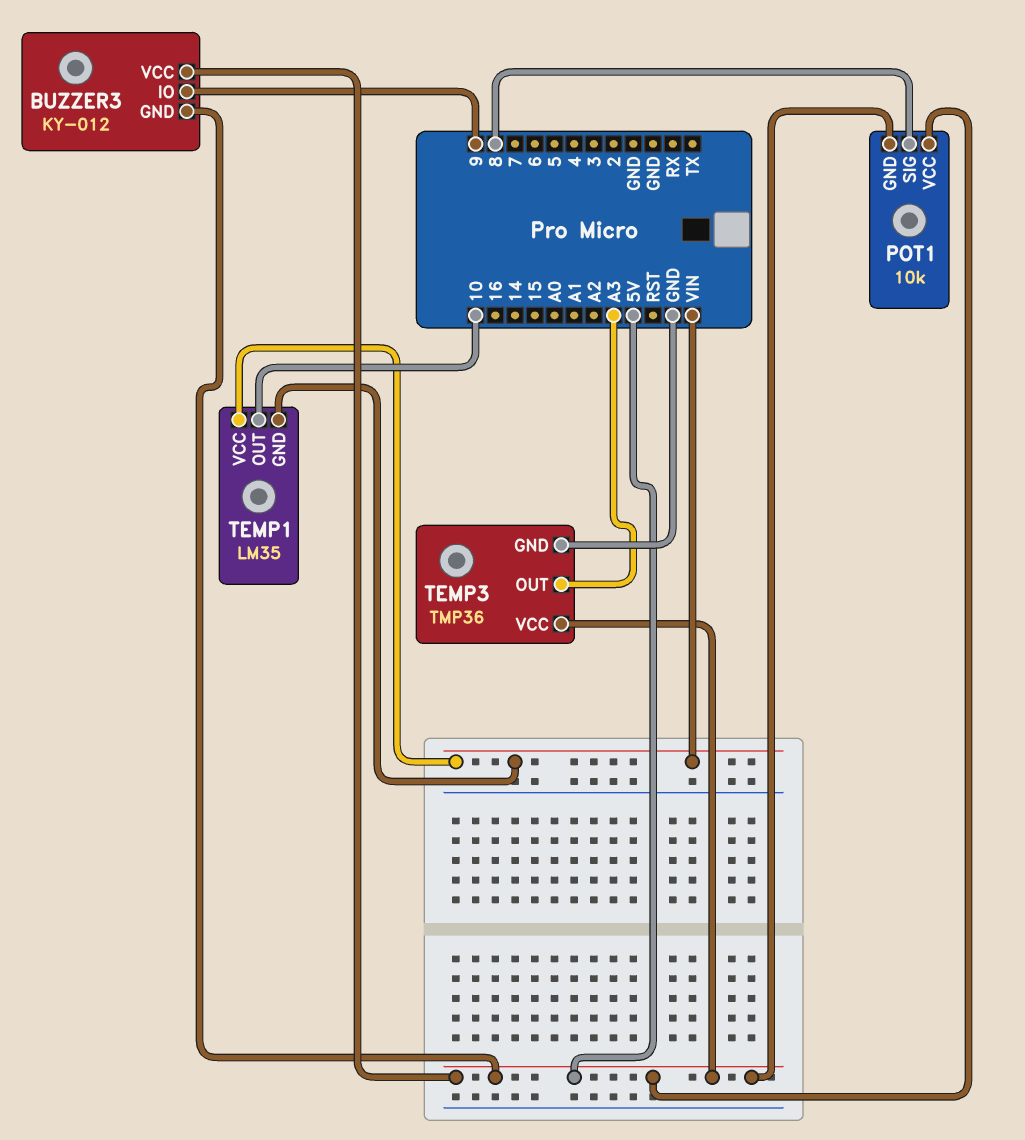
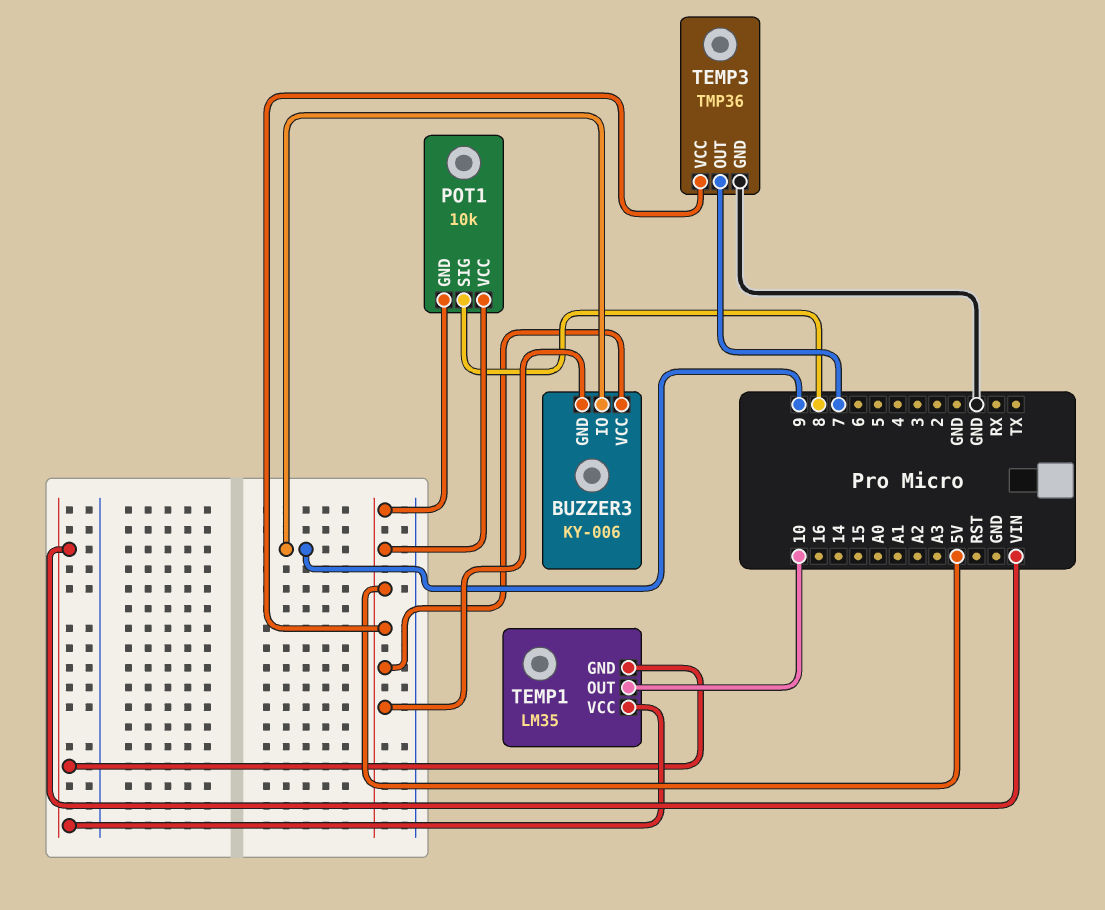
BUZZER3: KY-012 -> KY-006
TEMP3 pin OUT: A3 -> 7

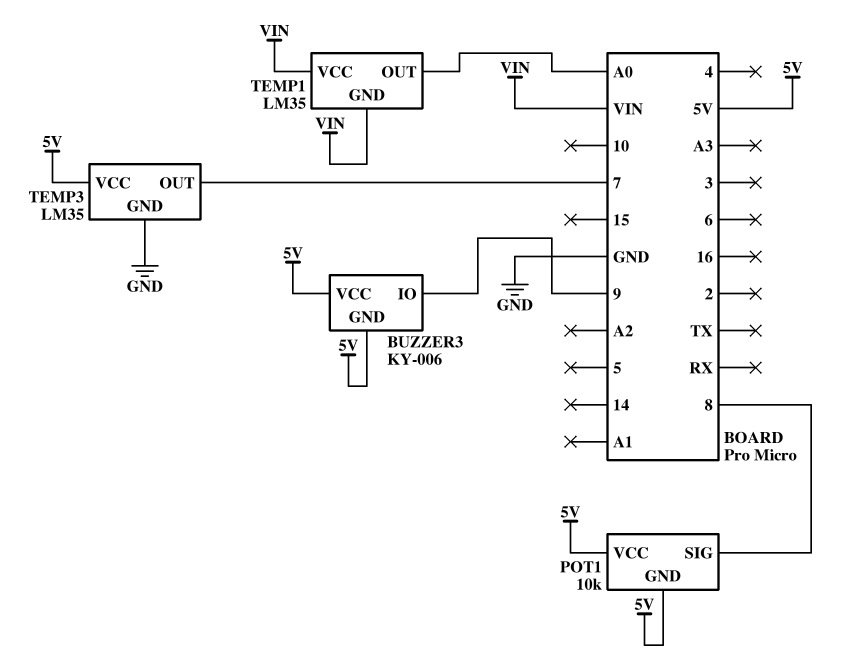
TEMP1 pin OUT: 10 -> A0
TEMP3: TMP36 -> LM35

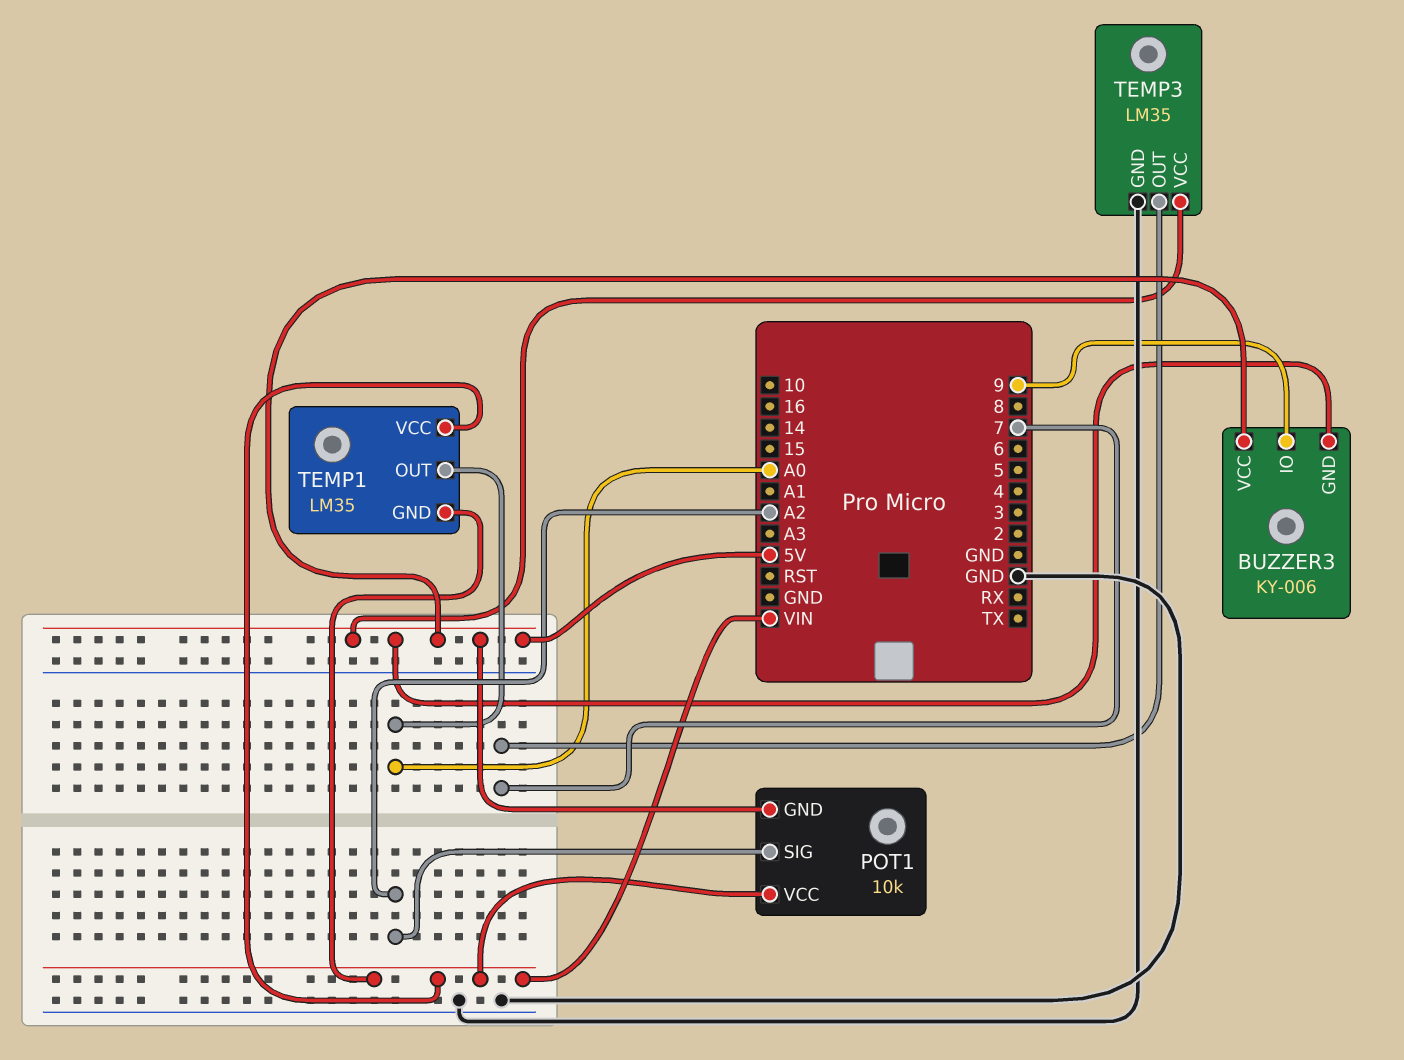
POT1 pin SIG: 8 -> A2
POT1 pin VCC: 5V -> VIN

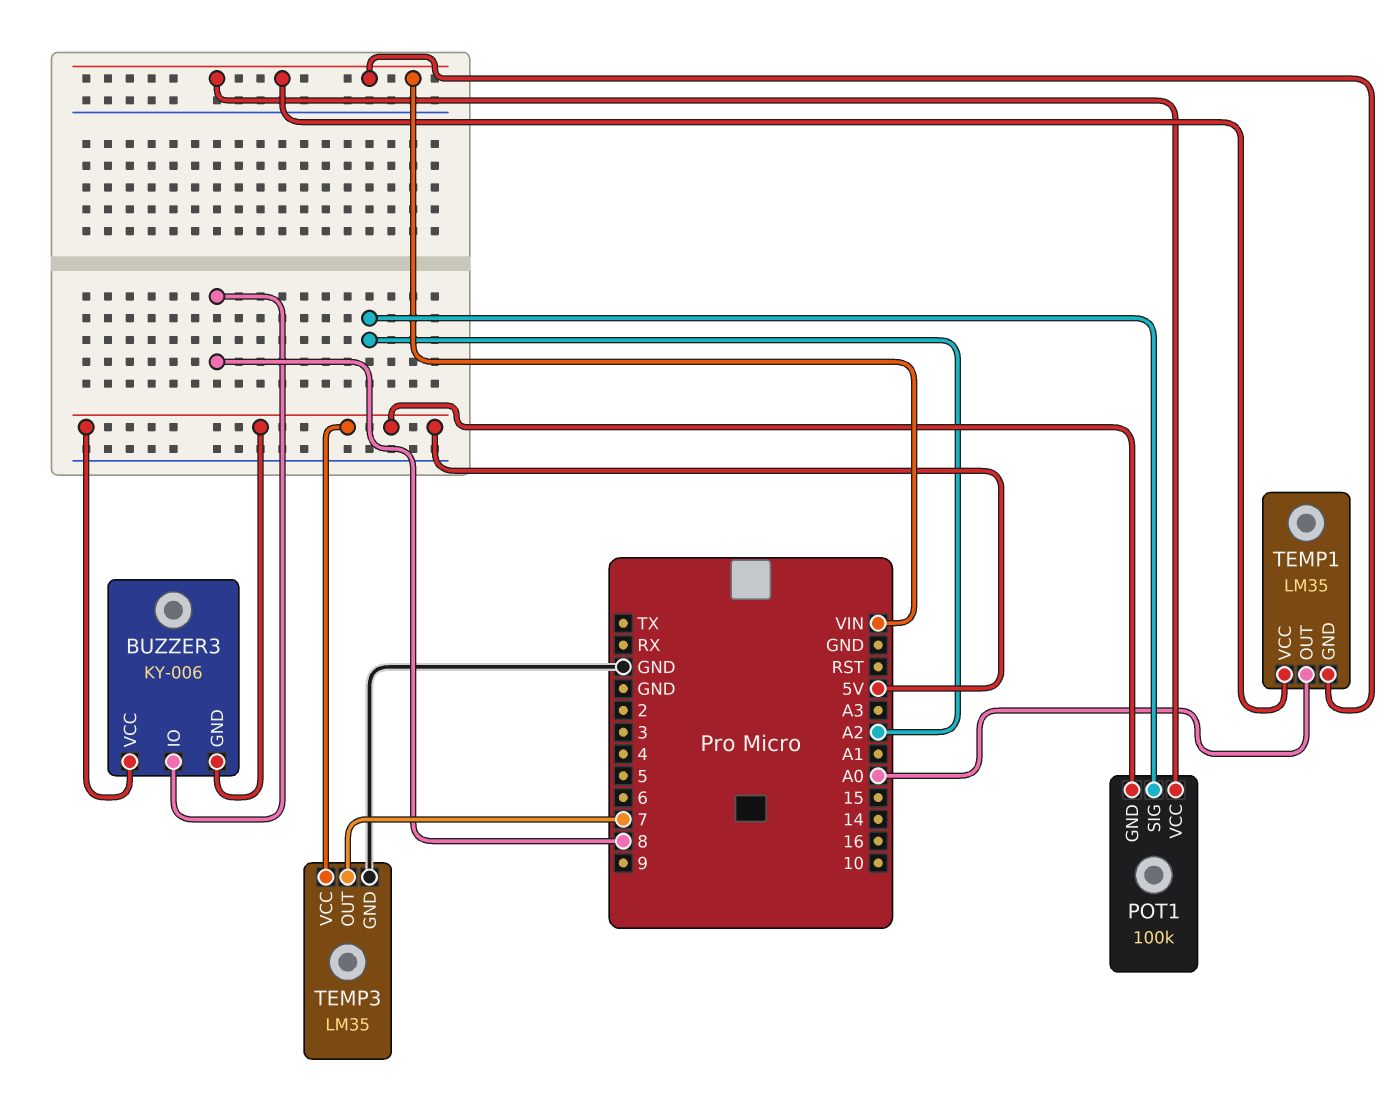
BUZZER3 pin IO: 9 -> 8
POT1: 10k -> 100k

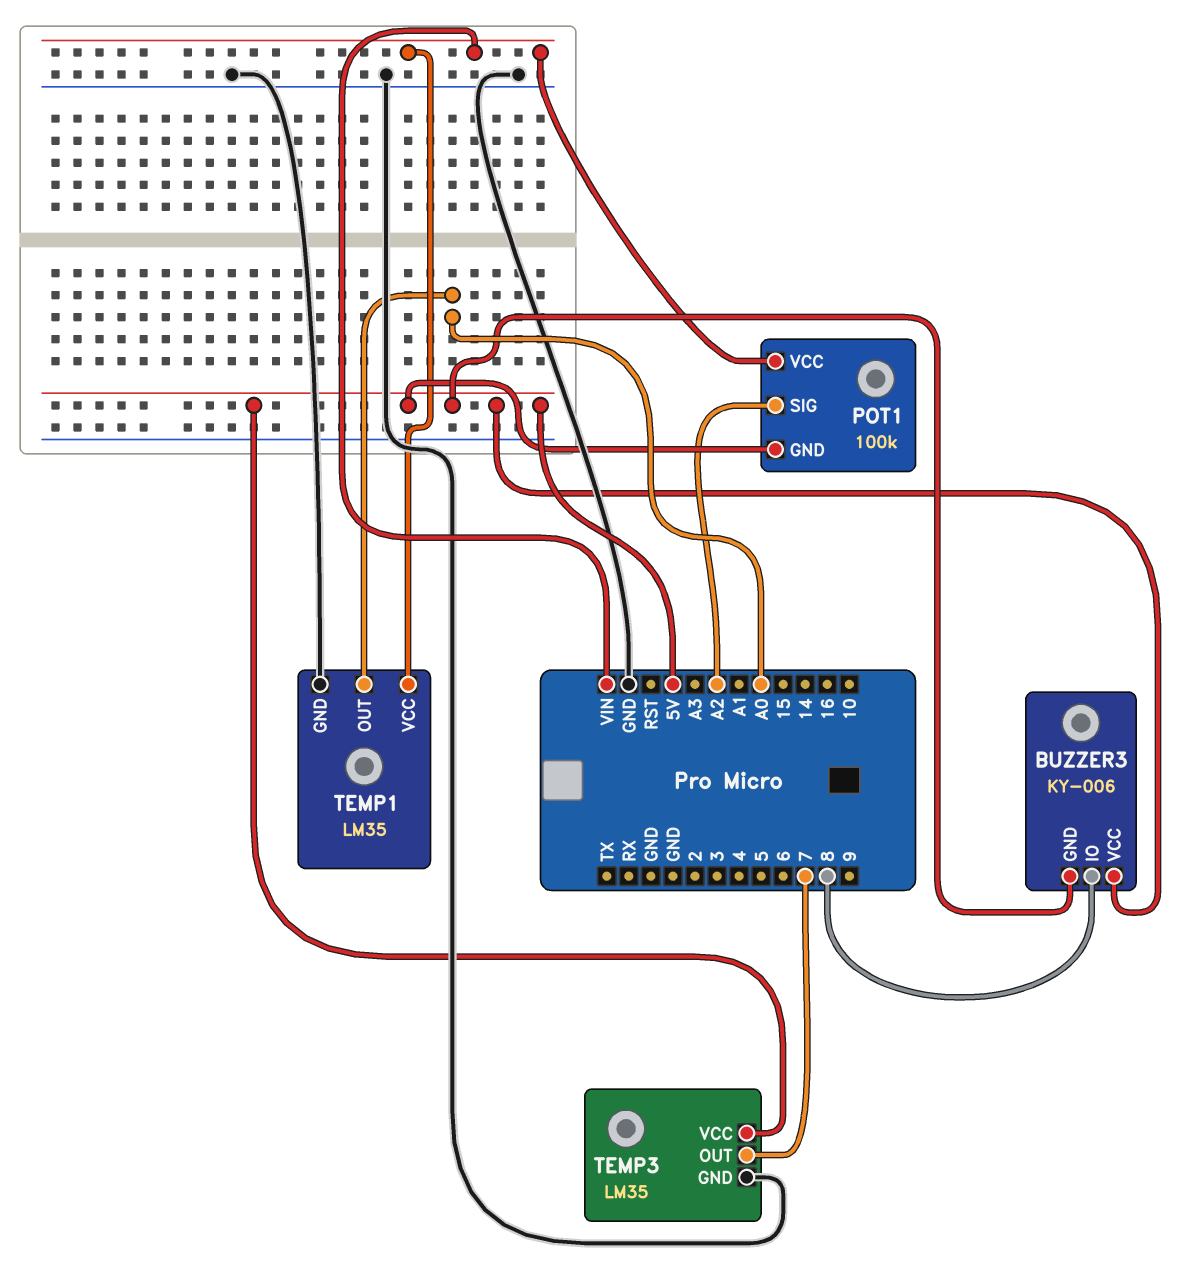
TEMP1 pin GND: VIN -> GND

